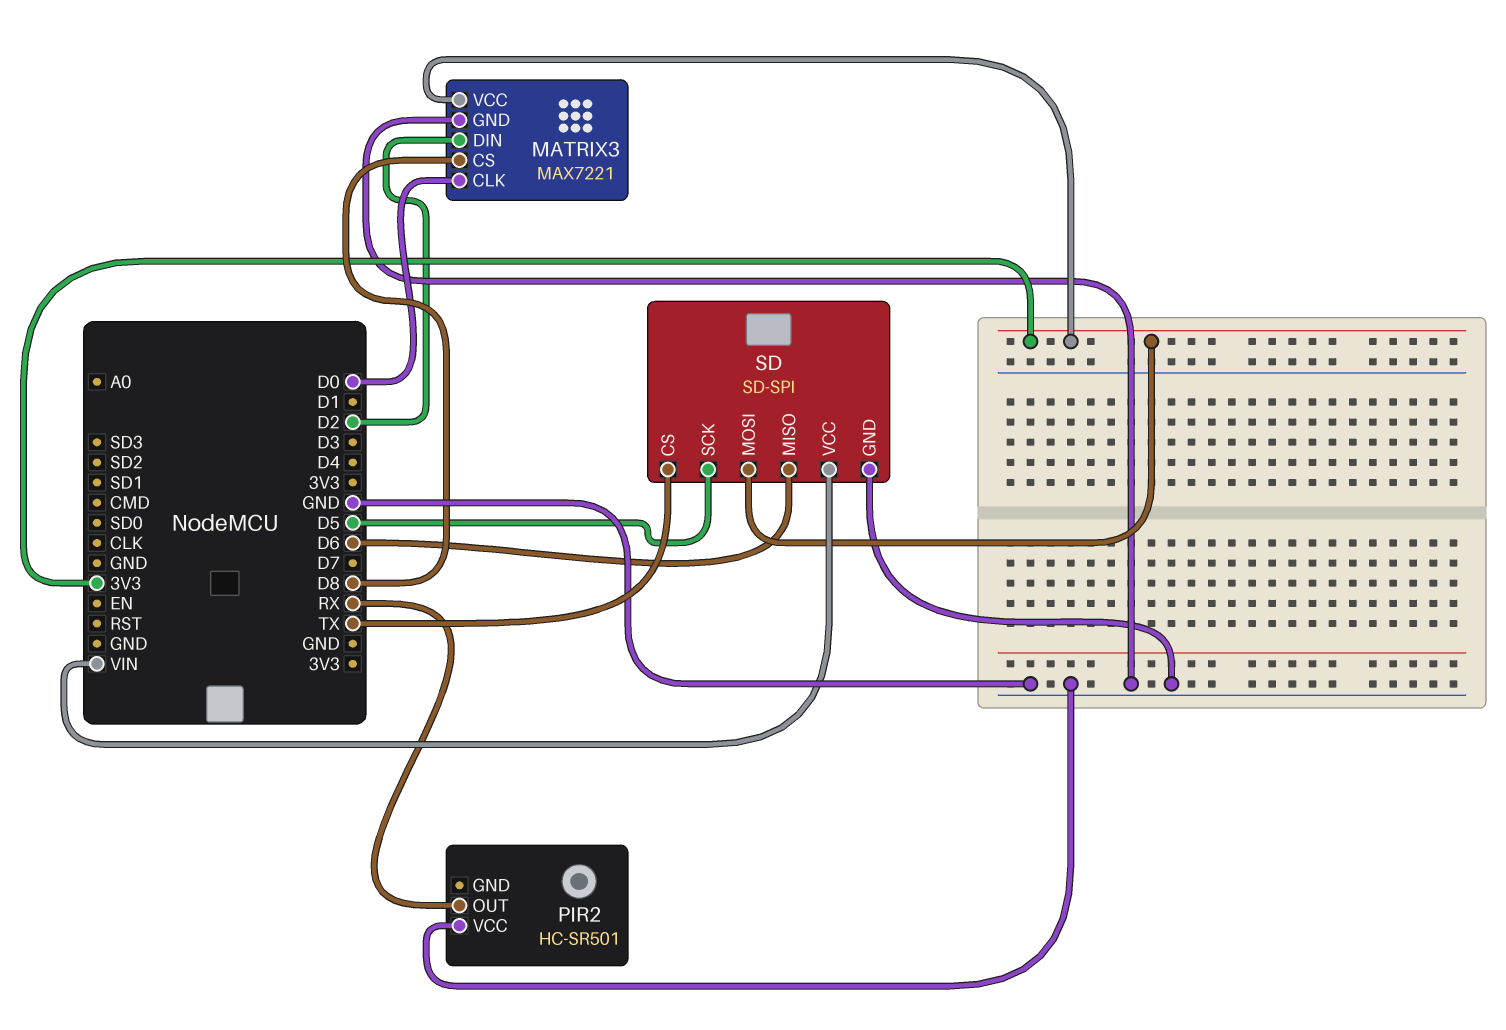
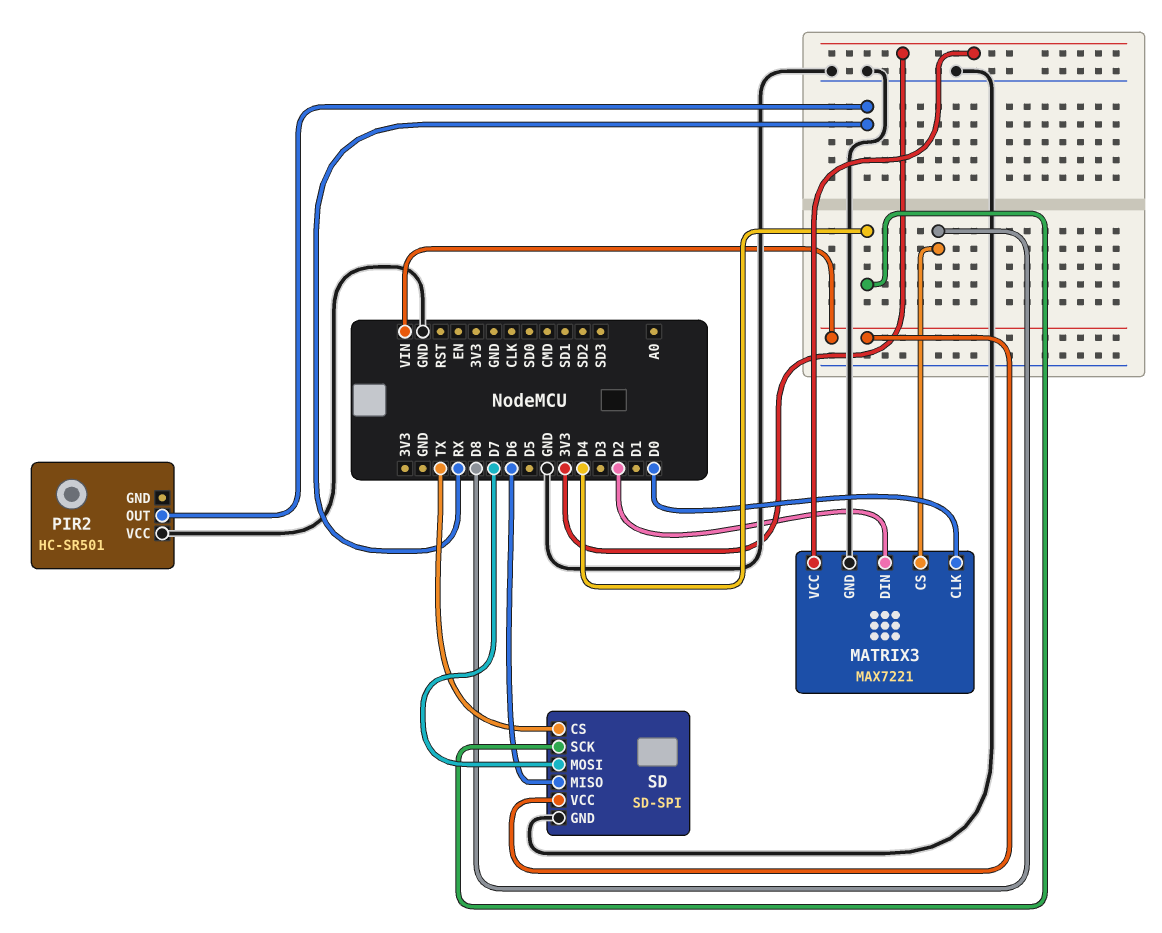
SD pin MOSI: 3V3 -> D7
SD pin SCK: D5 -> D4

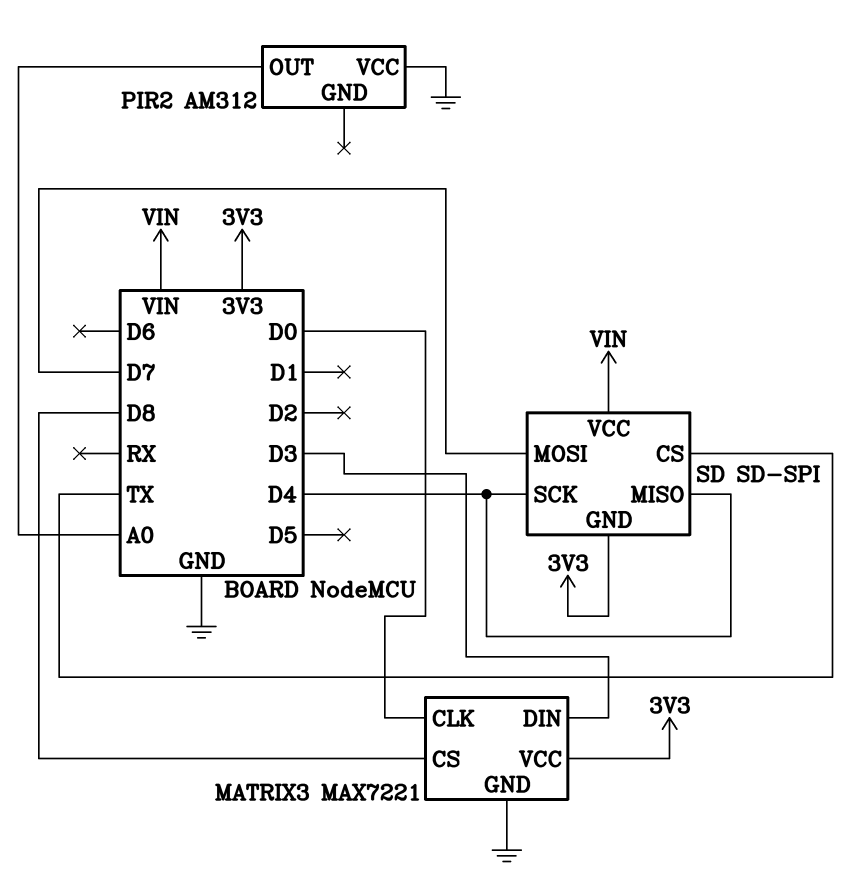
MATRIX3 pin DIN: D2 -> D3
PIR2: HC-SR501 -> AM312
PIR2 pin OUT: RX -> A0
SD pin GND: GND -> 3V3
SD pin MISO: D6 -> D4

